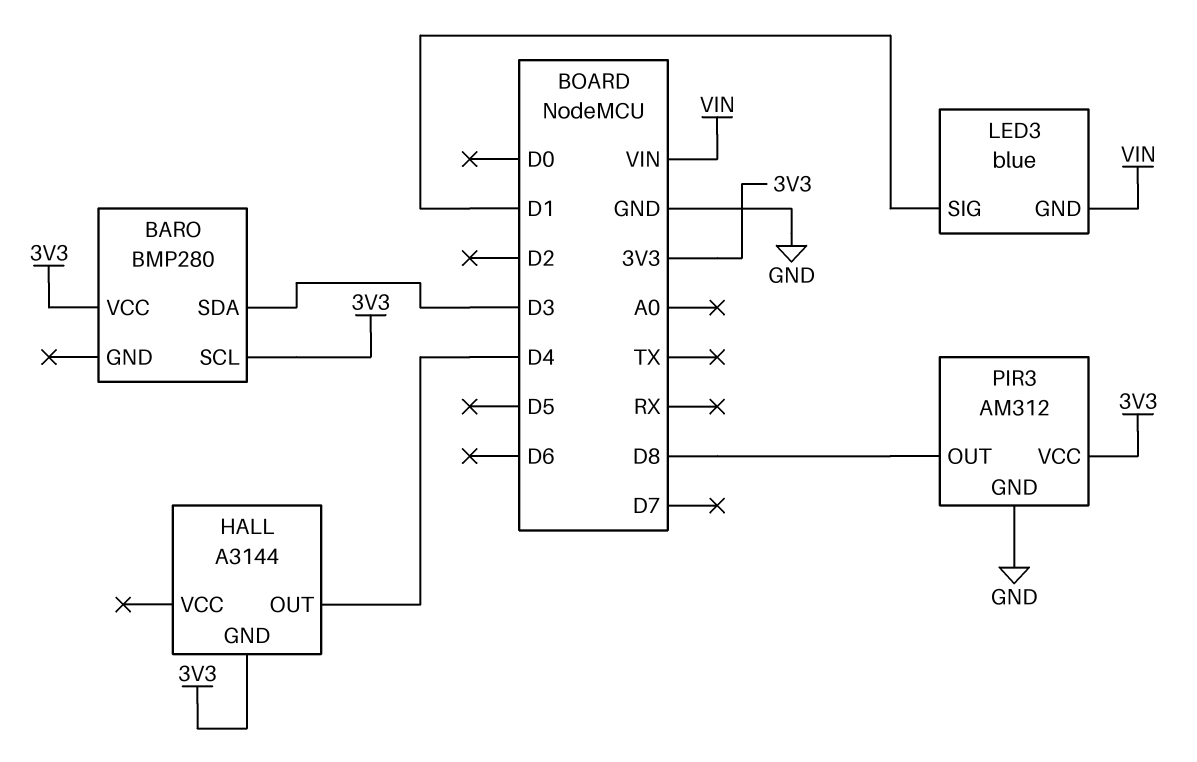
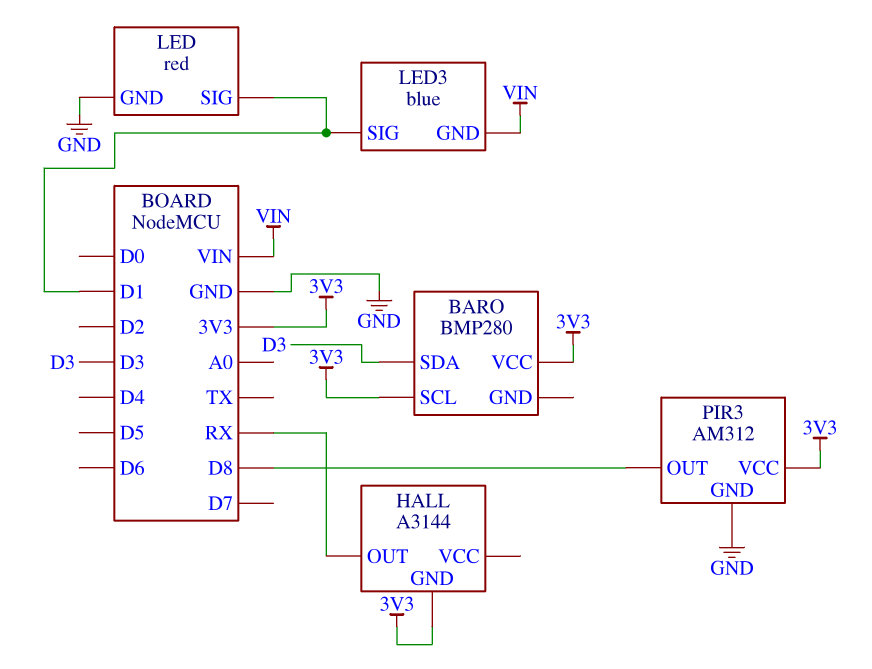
HALL pin OUT: D4 -> RX
LED: none -> red
LED pin GND: none -> GND
LED pin SIG: none -> D1

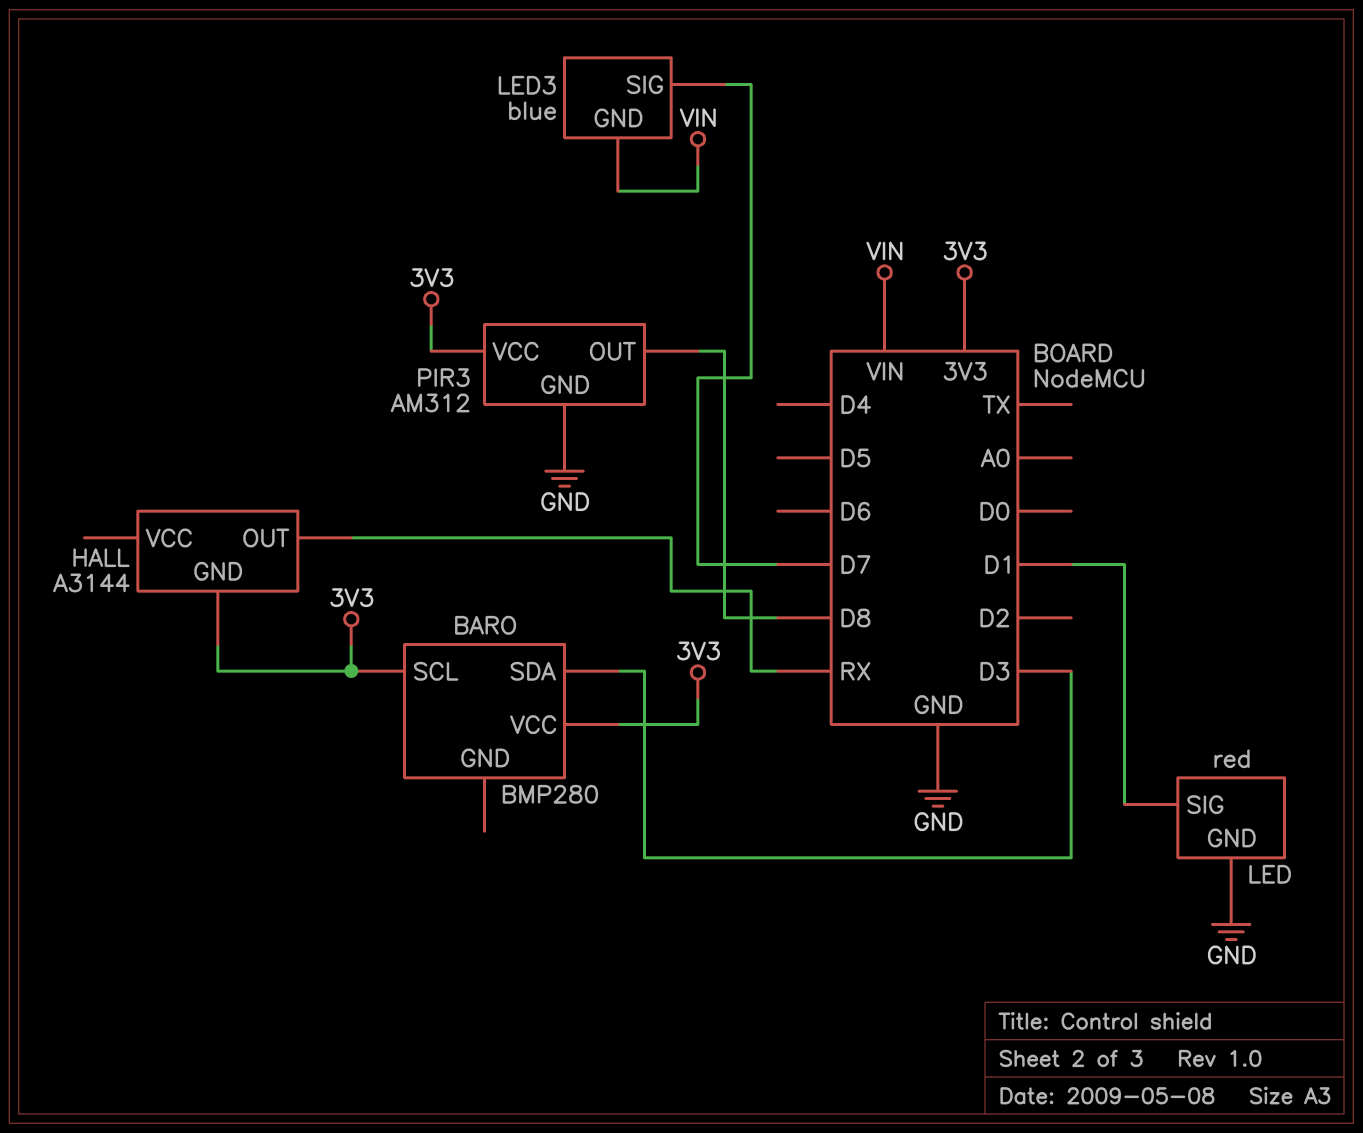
LED3 pin SIG: D1 -> D7

